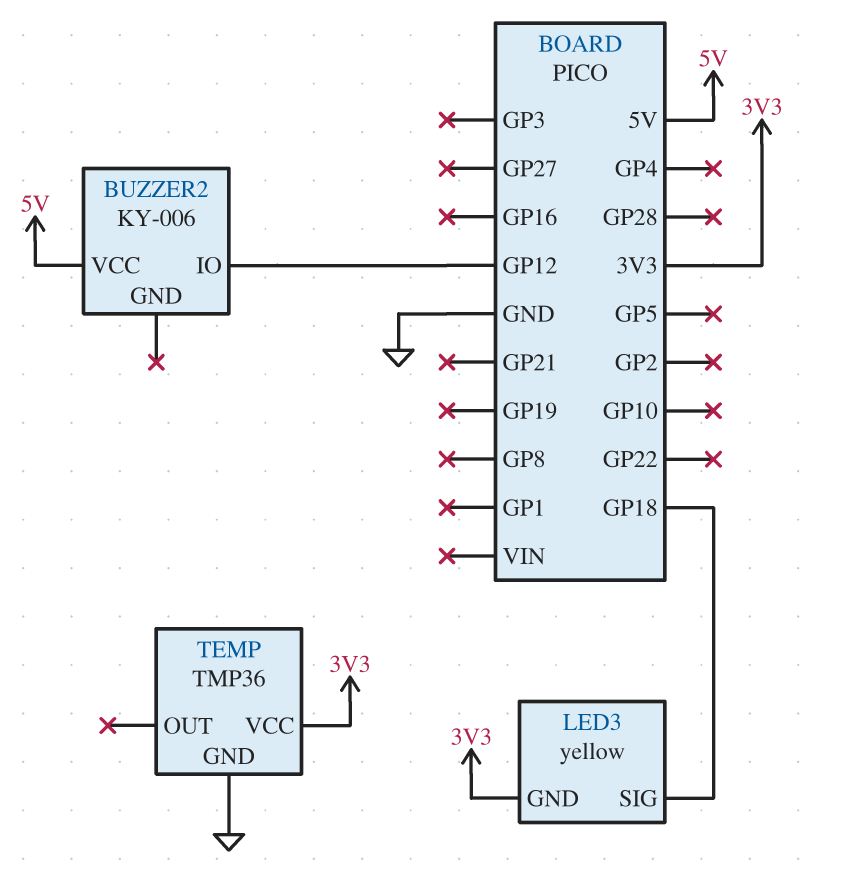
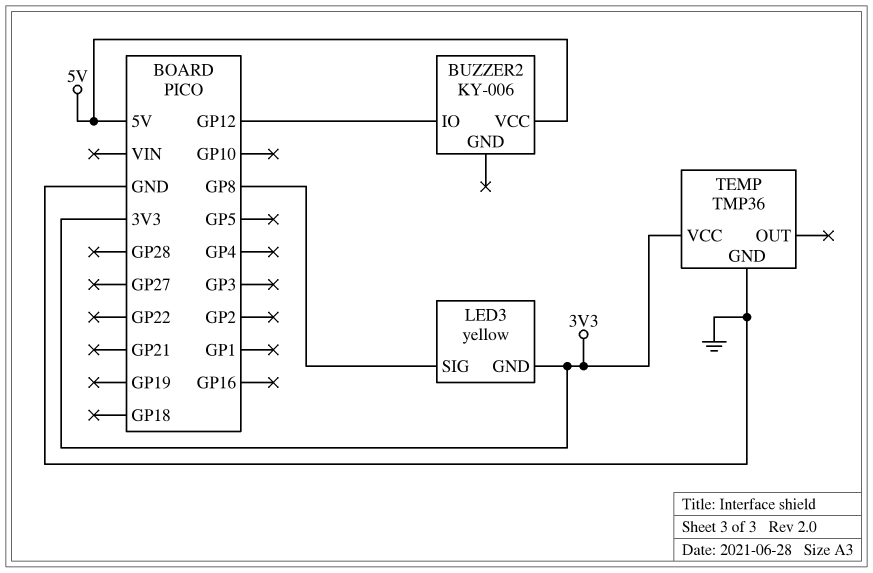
LED3 pin SIG: GP18 -> GP8

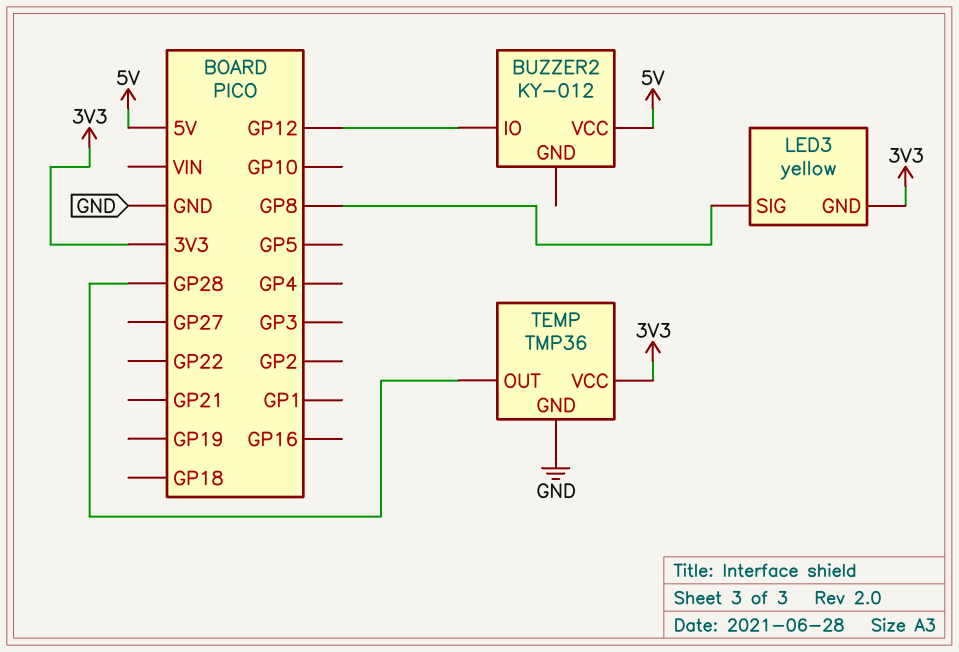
BUZZER2: KY-006 -> KY-012
TEMP pin OUT: none -> GP28

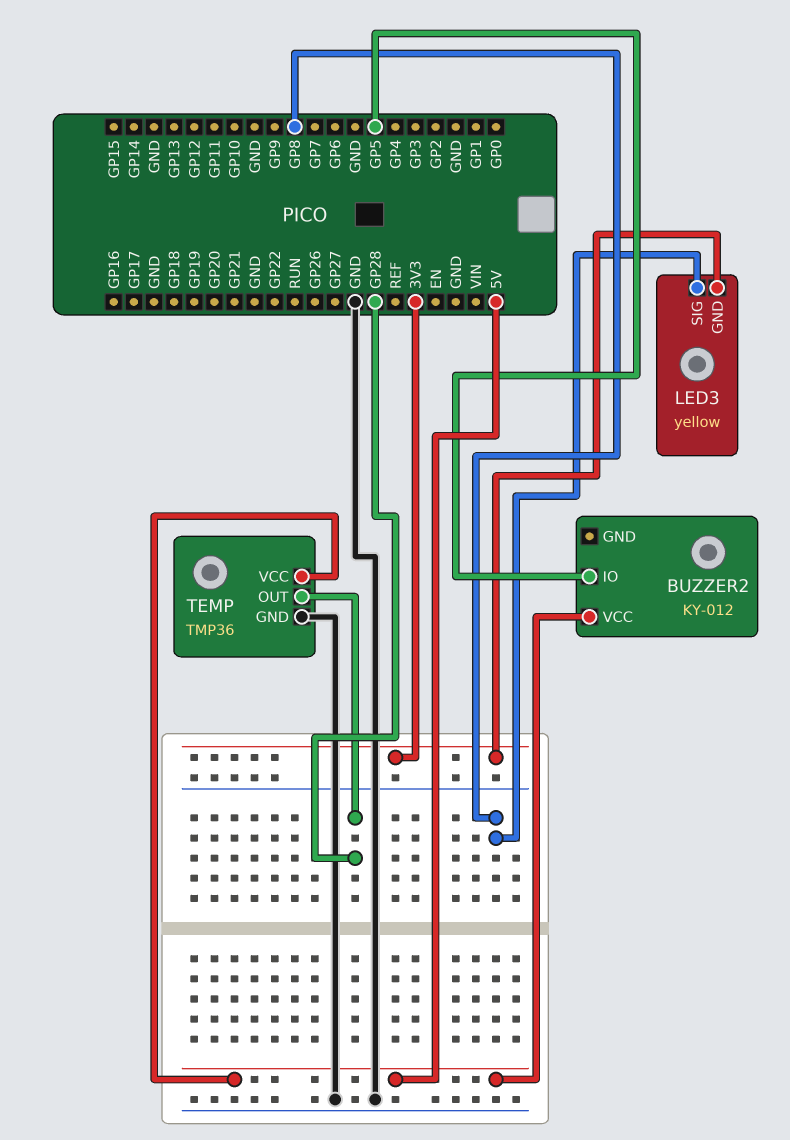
BUZZER2 pin IO: GP12 -> GP5
TEMP pin VCC: 3V3 -> 5V

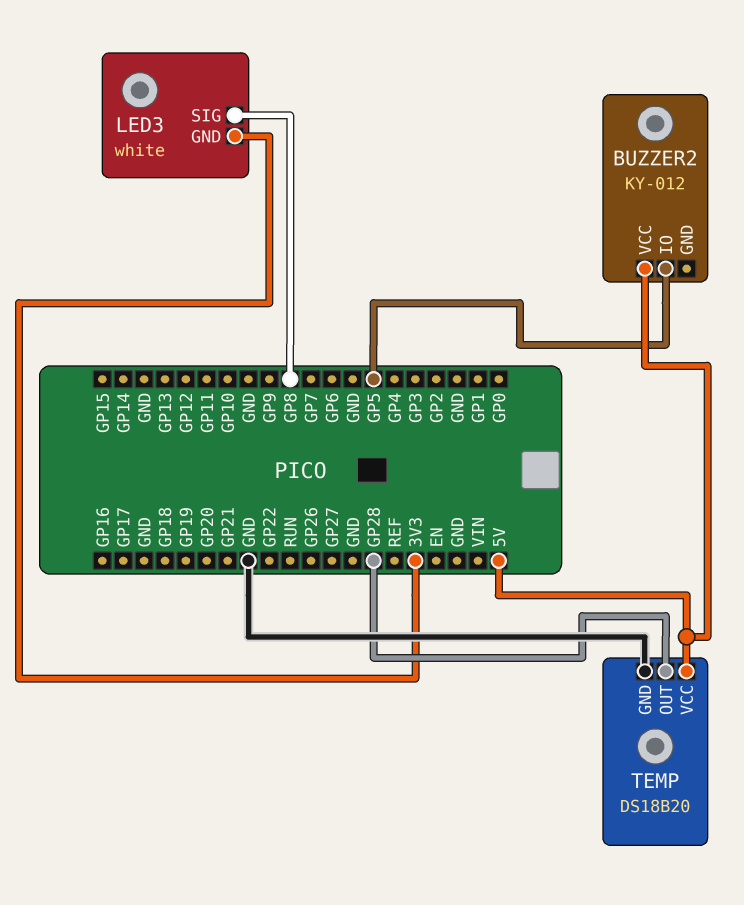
LED3: yellow -> white
TEMP: TMP36 -> DS18B20

